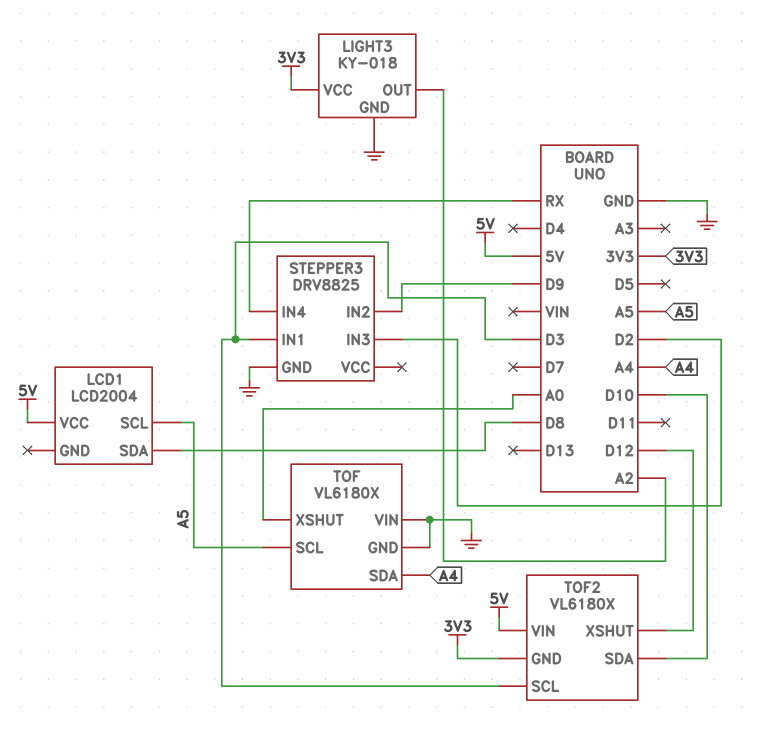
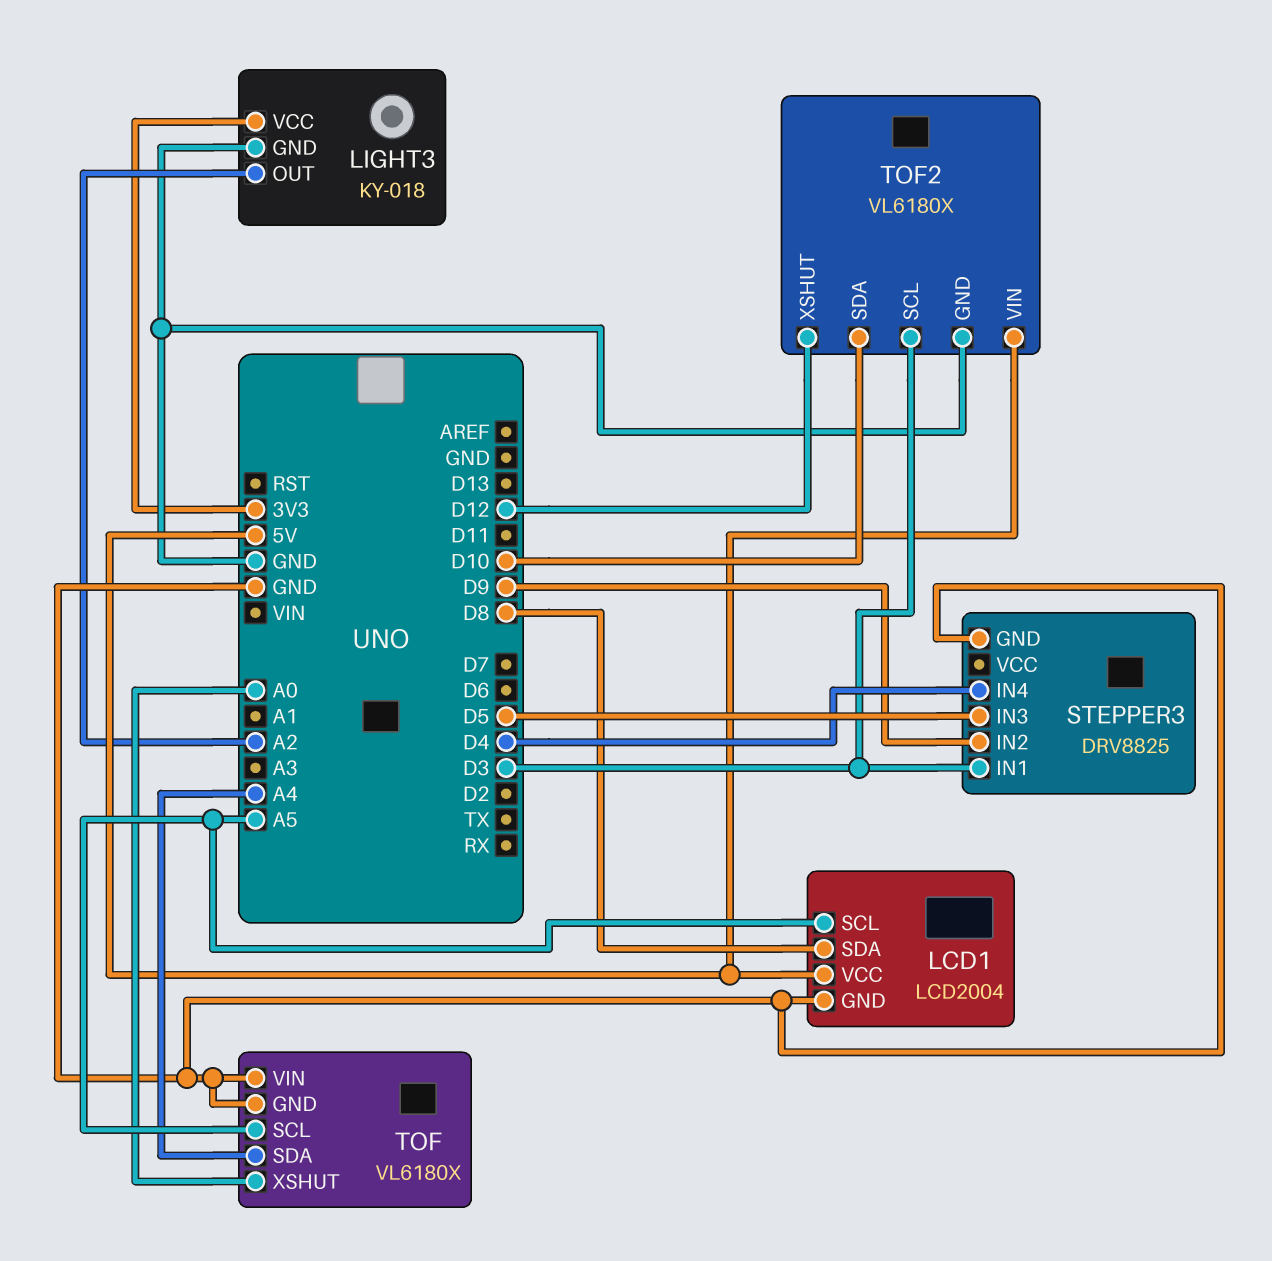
LCD1 pin GND: none -> GND
STEPPER3 pin IN3: D2 -> D5
STEPPER3 pin IN4: RX -> D4
TOF2 pin GND: 3V3 -> GND

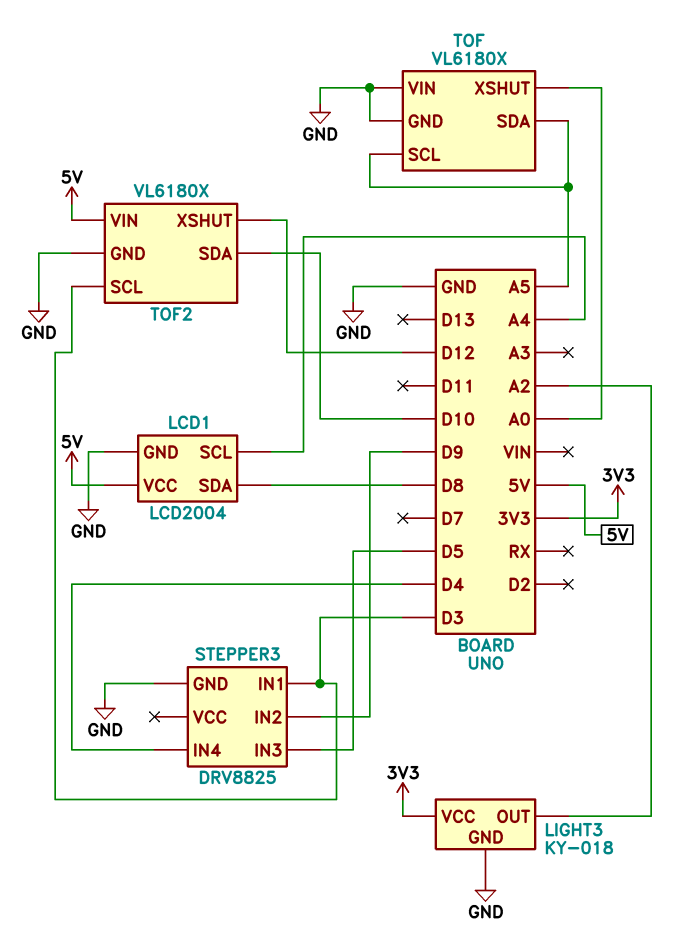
LCD1 pin SCL: A5 -> A4
TOF pin SDA: A4 -> A5

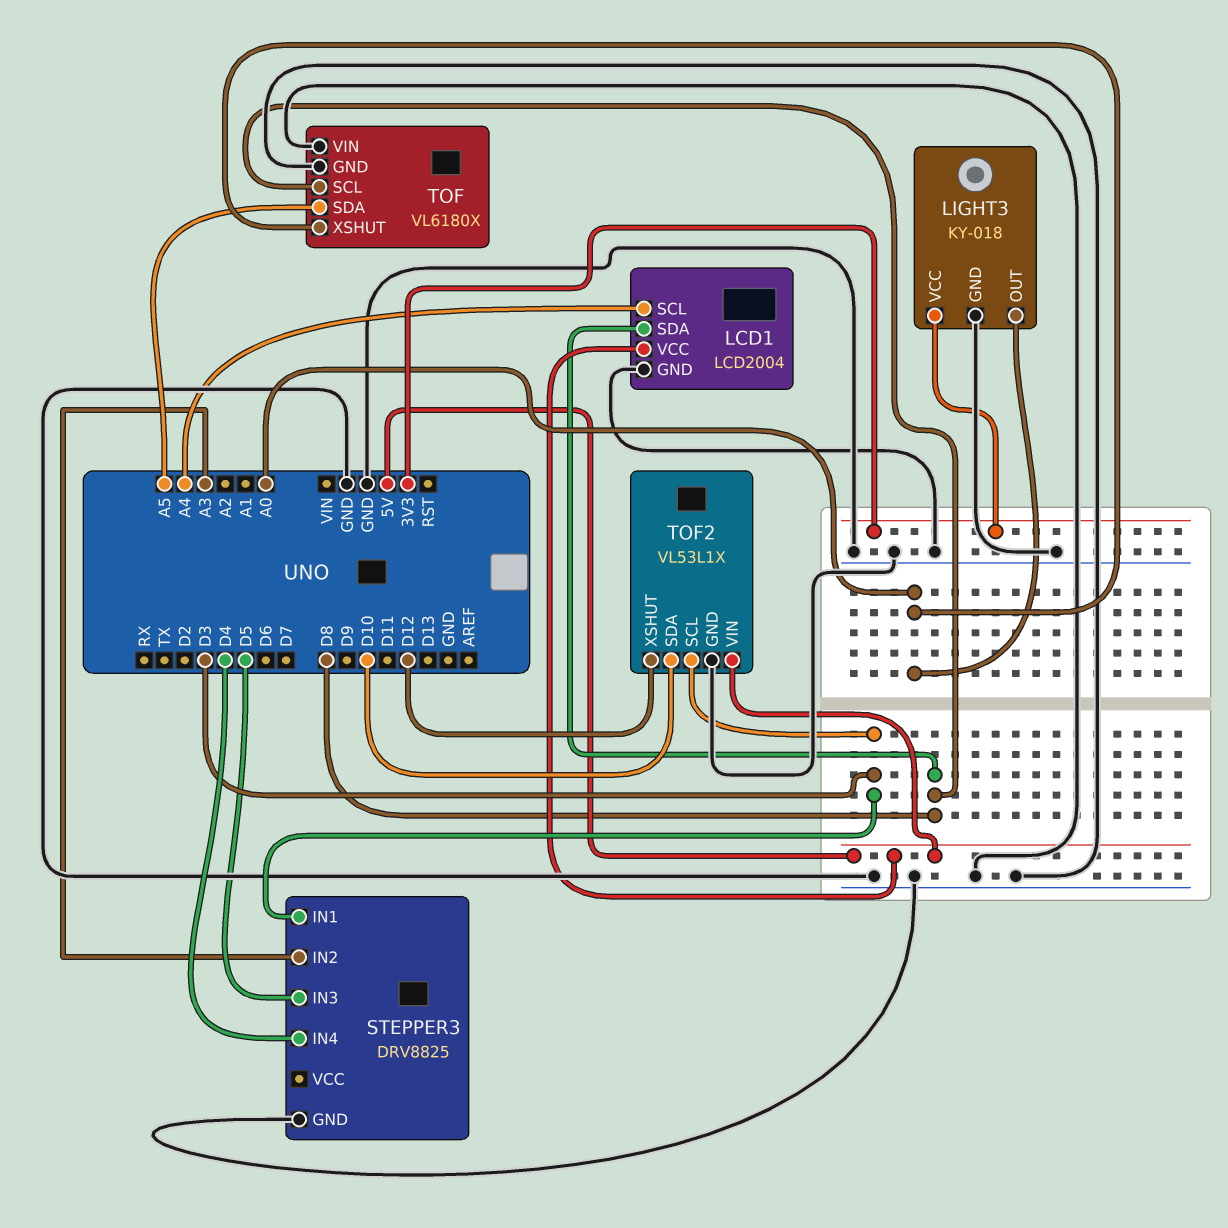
LIGHT3 pin OUT: A2 -> A0
STEPPER3 pin IN2: D9 -> A3
TOF pin SCL: A5 -> D8
TOF2: VL6180X -> VL53L1X

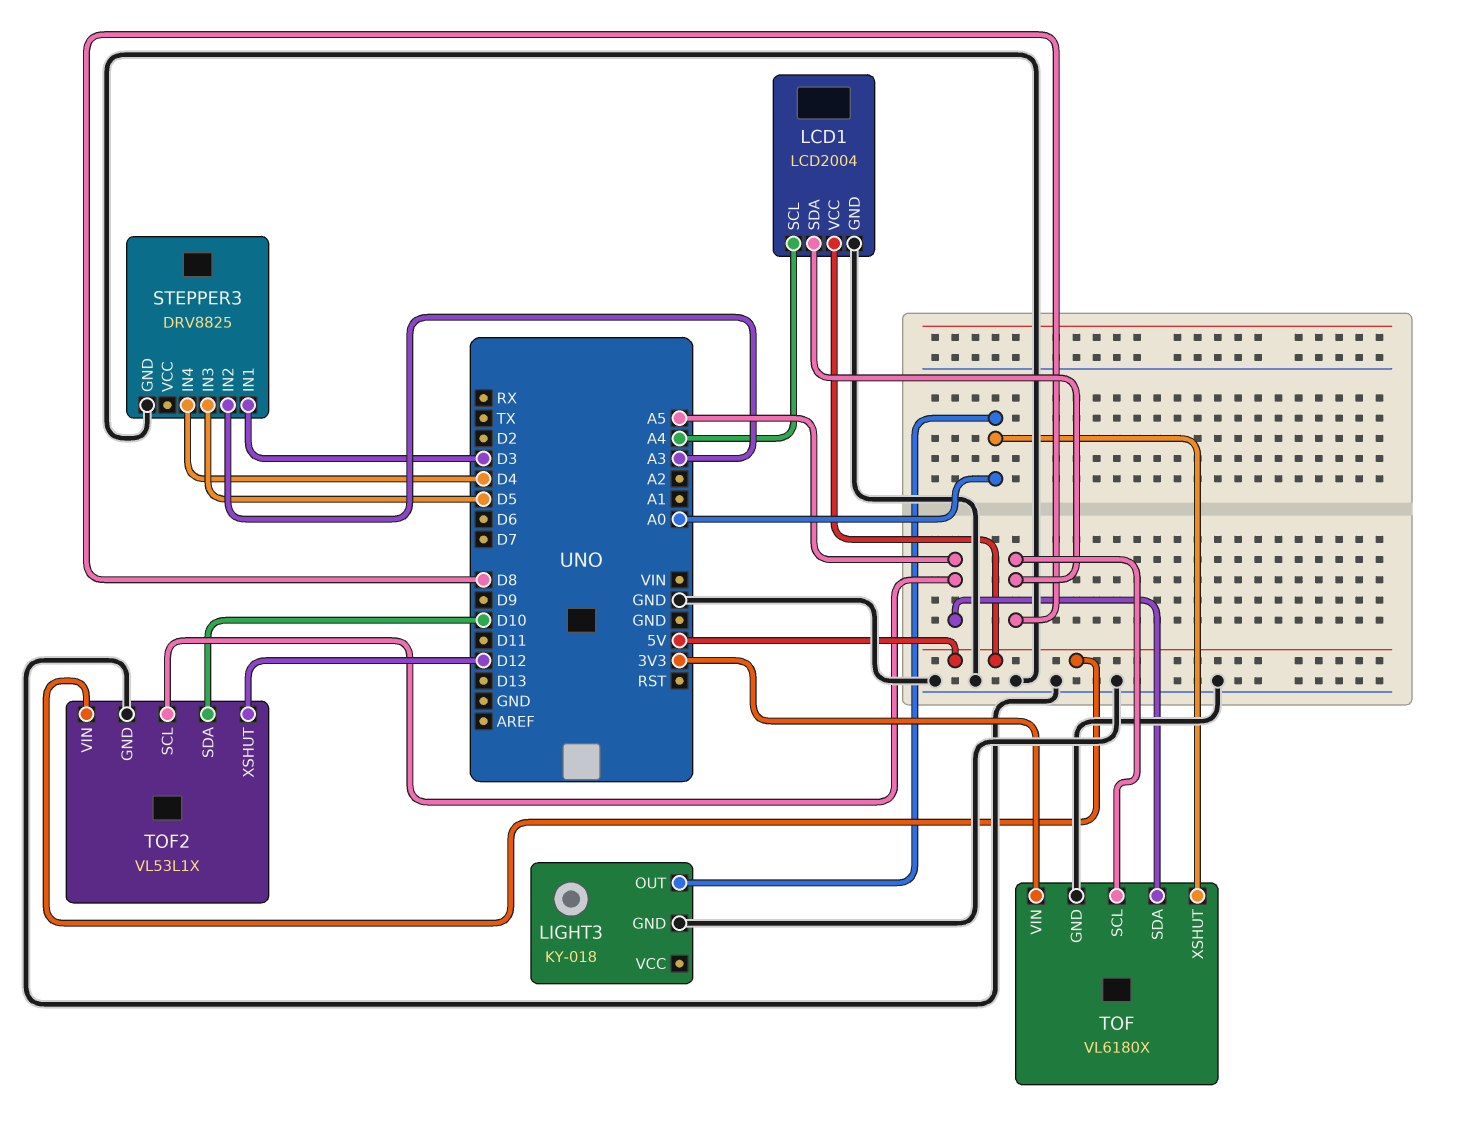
LIGHT3 pin VCC: 3V3 -> none
TOF pin VIN: GND -> 3V3
TOF2 pin SCL: D3 -> A5

